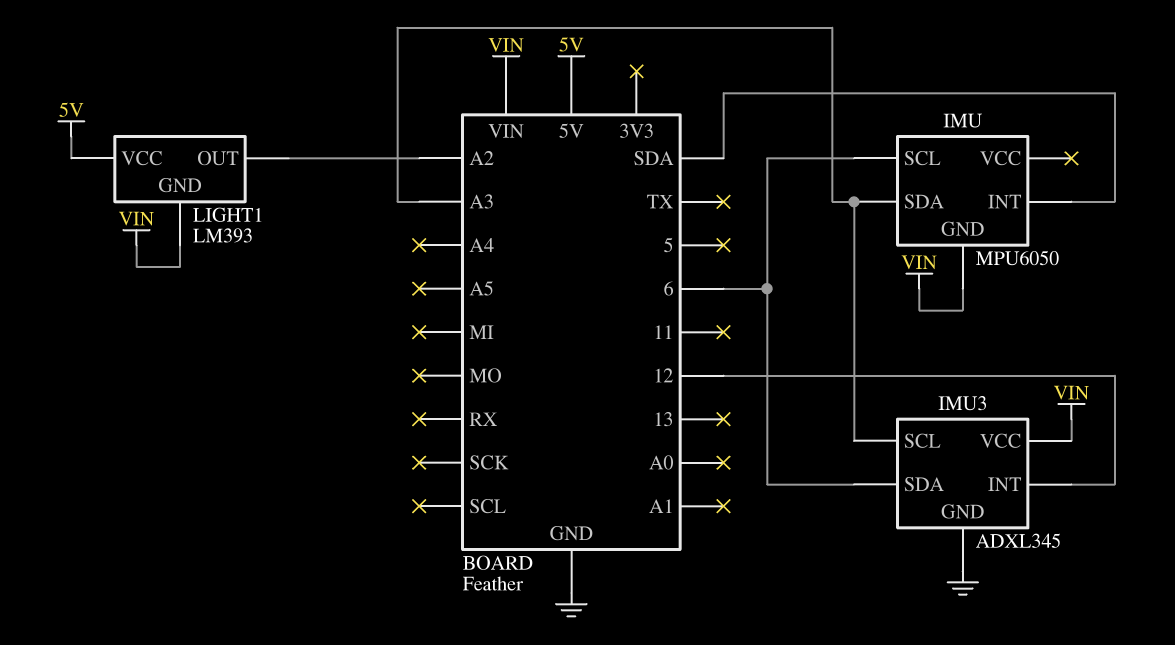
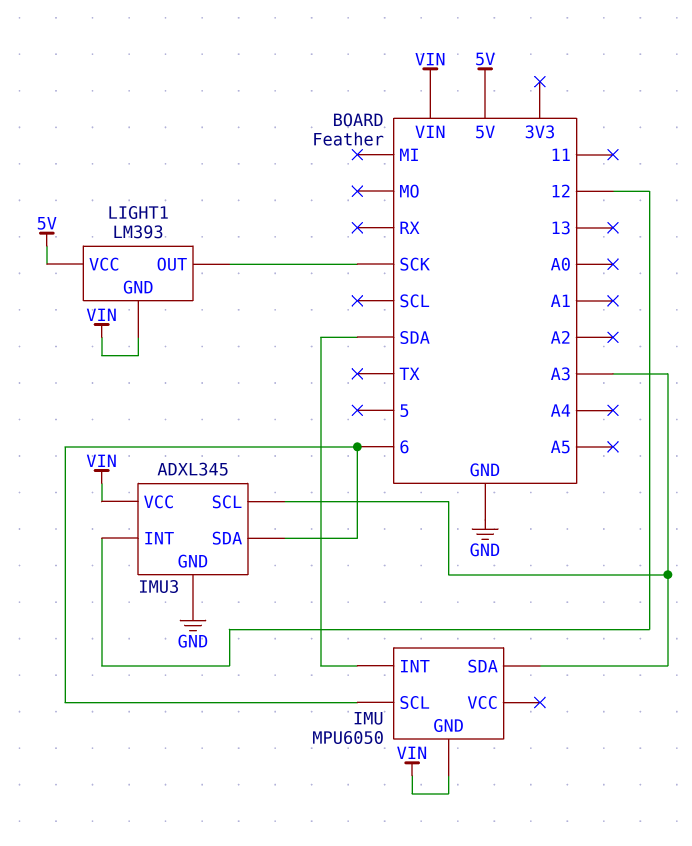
LIGHT1 pin OUT: A2 -> SCK

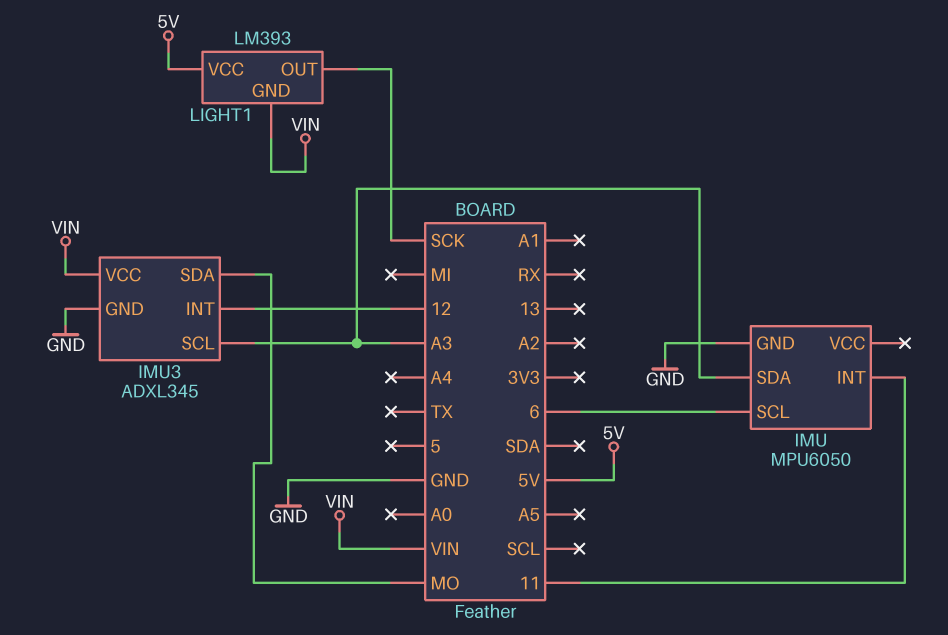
IMU pin GND: VIN -> GND
IMU pin INT: SDA -> 11
IMU3 pin SDA: 6 -> MO

